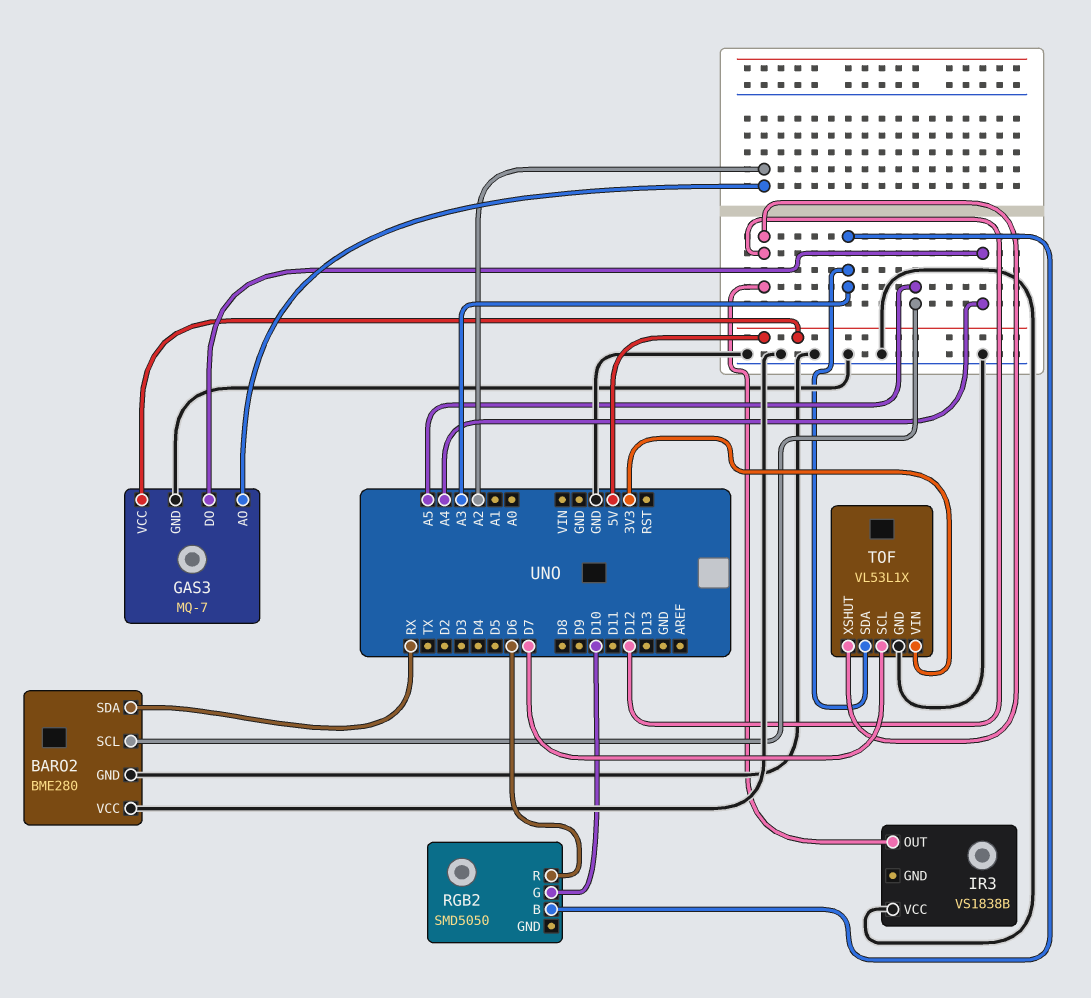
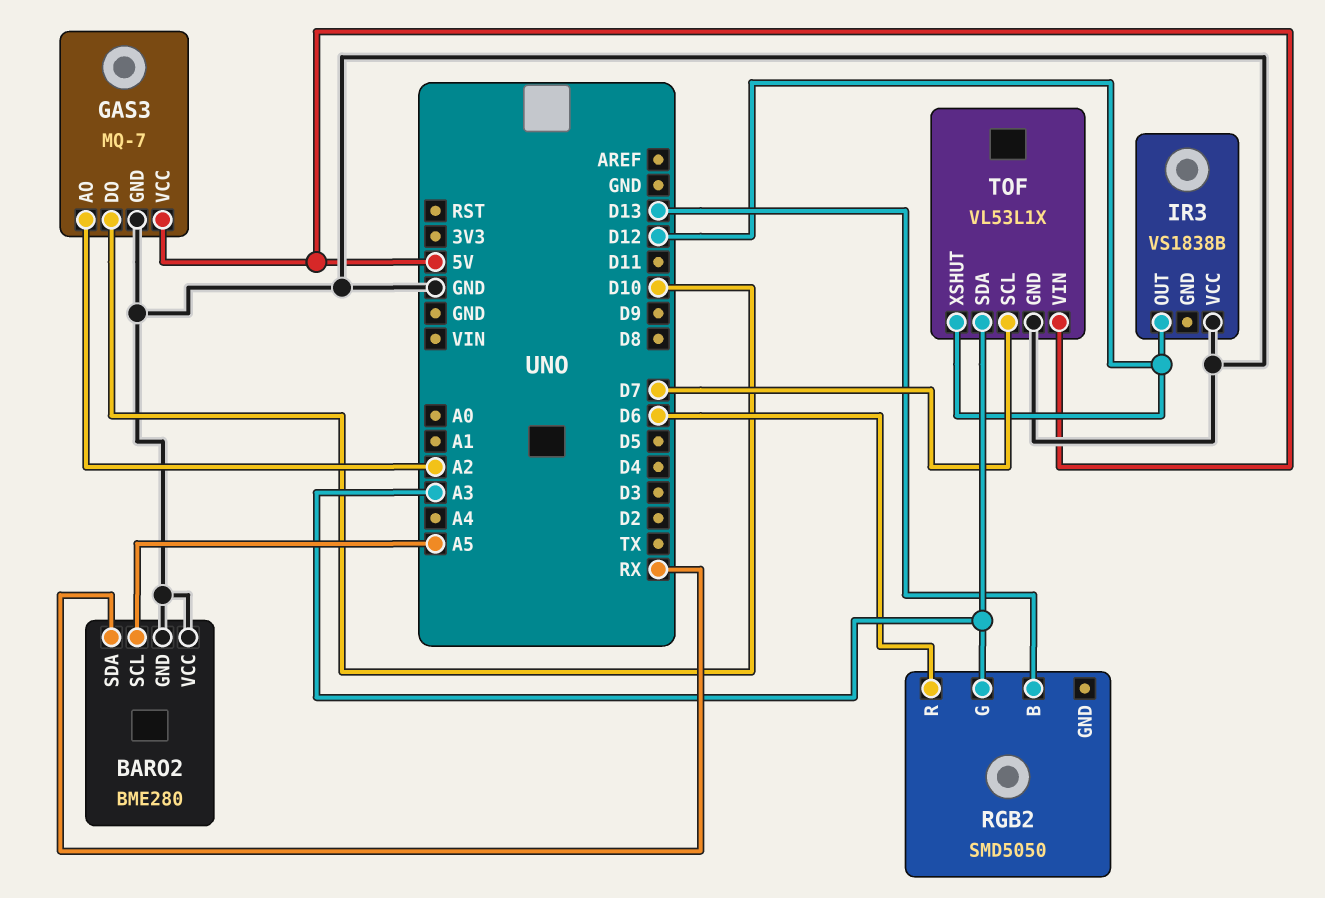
GAS3 pin DO: A4 -> D10
RGB2 pin B: A3 -> D13
RGB2 pin G: D10 -> A3
TOF pin VIN: 3V3 -> 5V

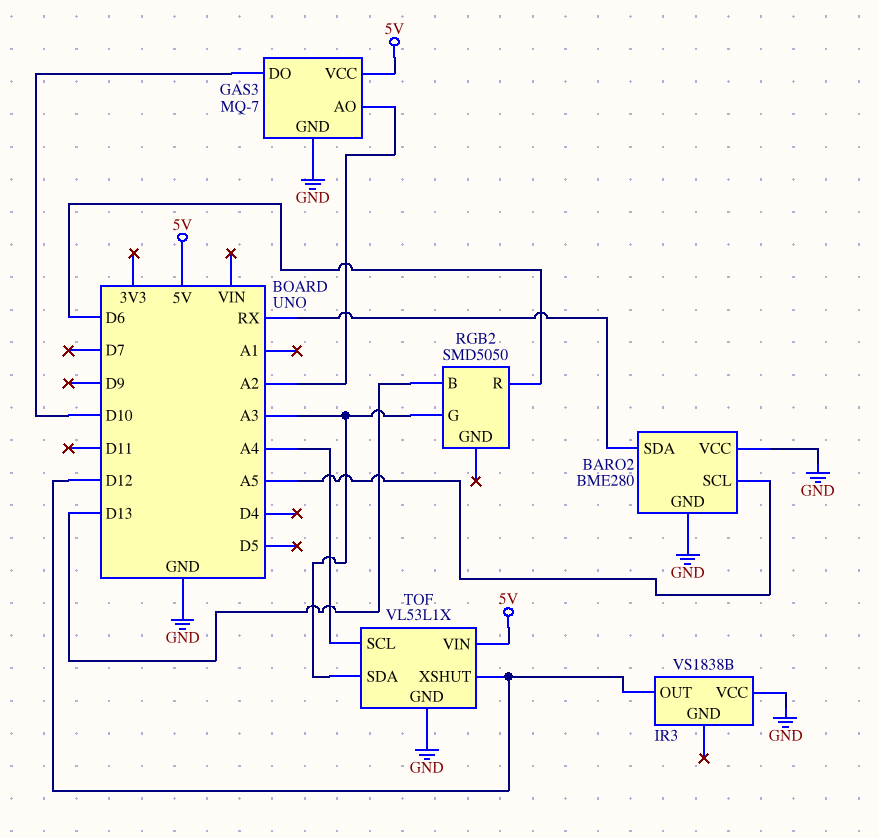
TOF pin SCL: D7 -> A4

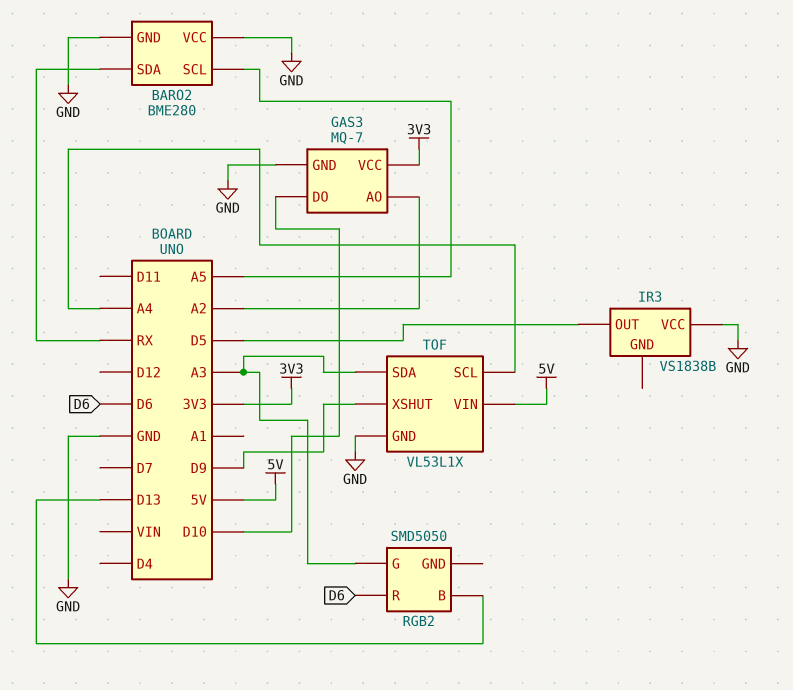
GAS3 pin VCC: 5V -> 3V3
IR3 pin OUT: D12 -> D5
TOF pin XSHUT: D12 -> D9

